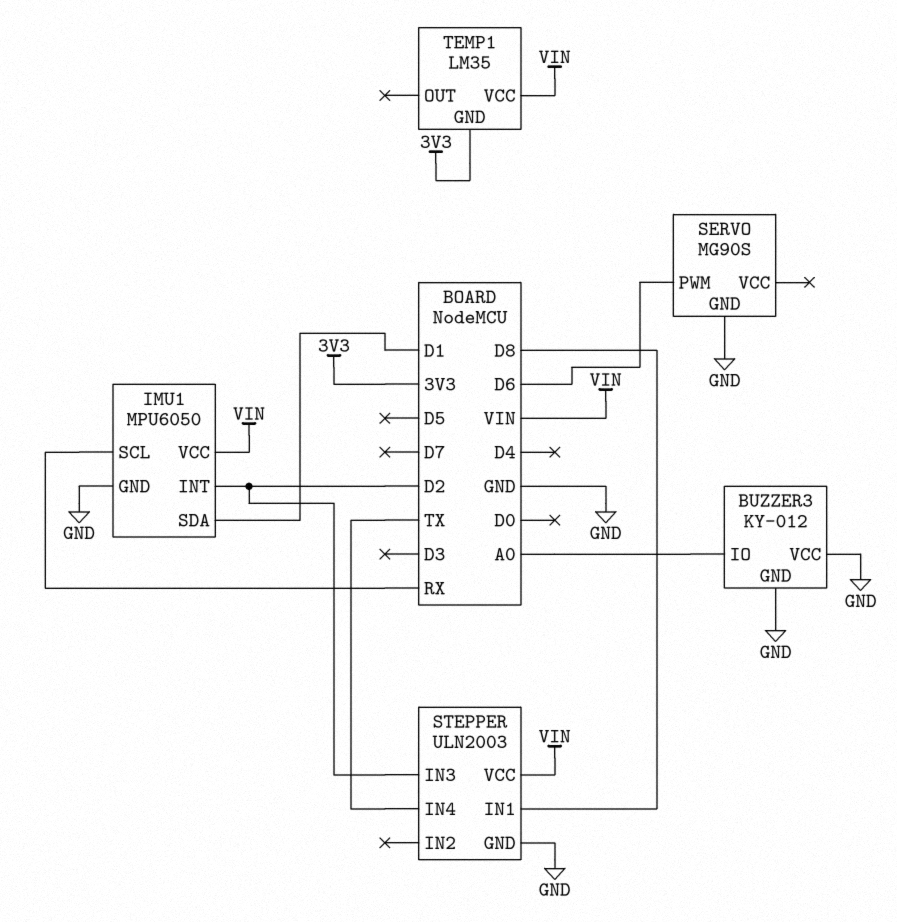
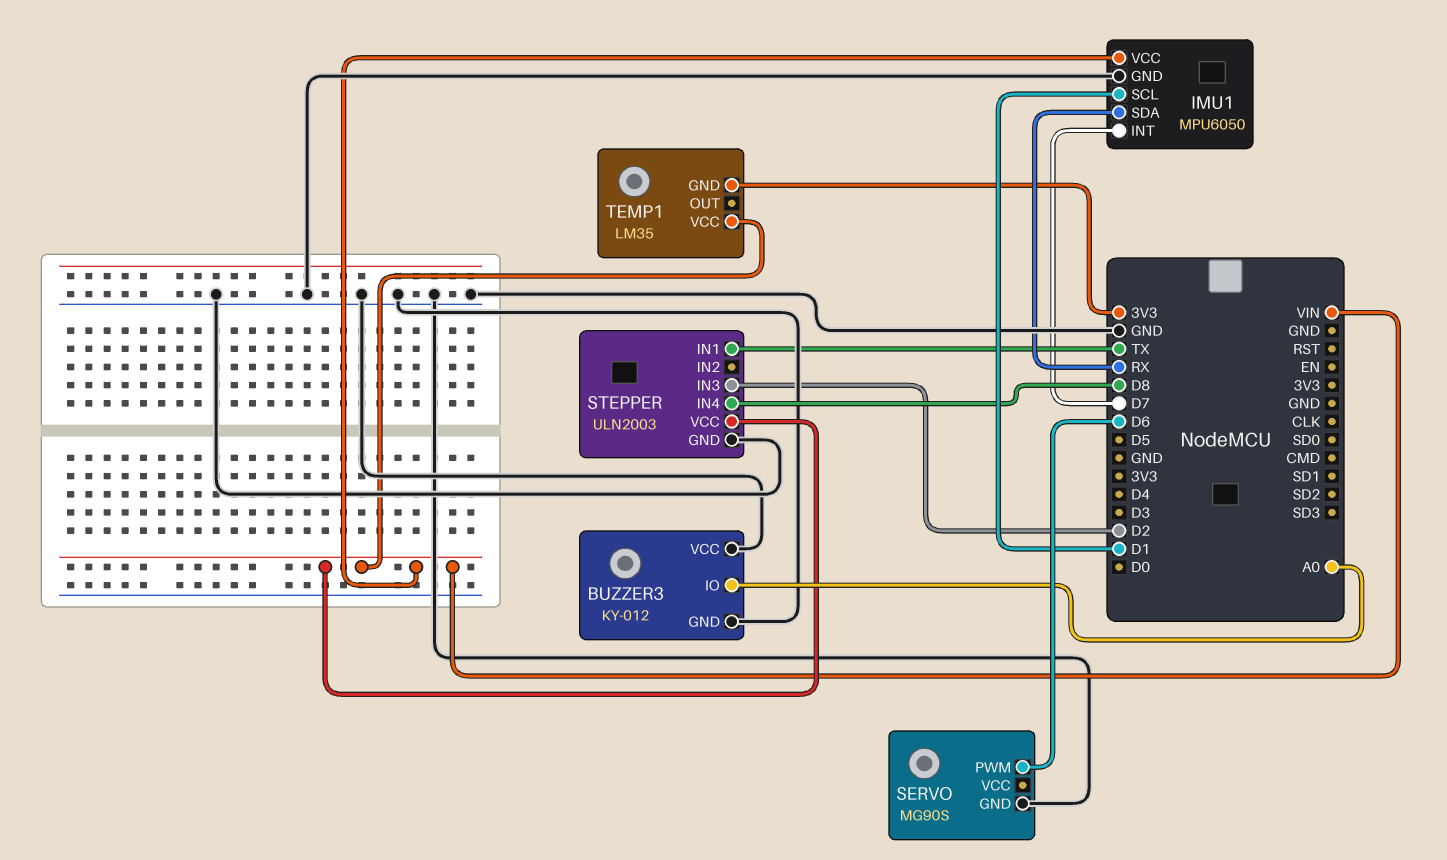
IMU1 pin INT: D2 -> D7
IMU1 pin SCL: RX -> D1
IMU1 pin SDA: D1 -> RX
STEPPER pin IN1: D8 -> TX
STEPPER pin IN4: TX -> D8

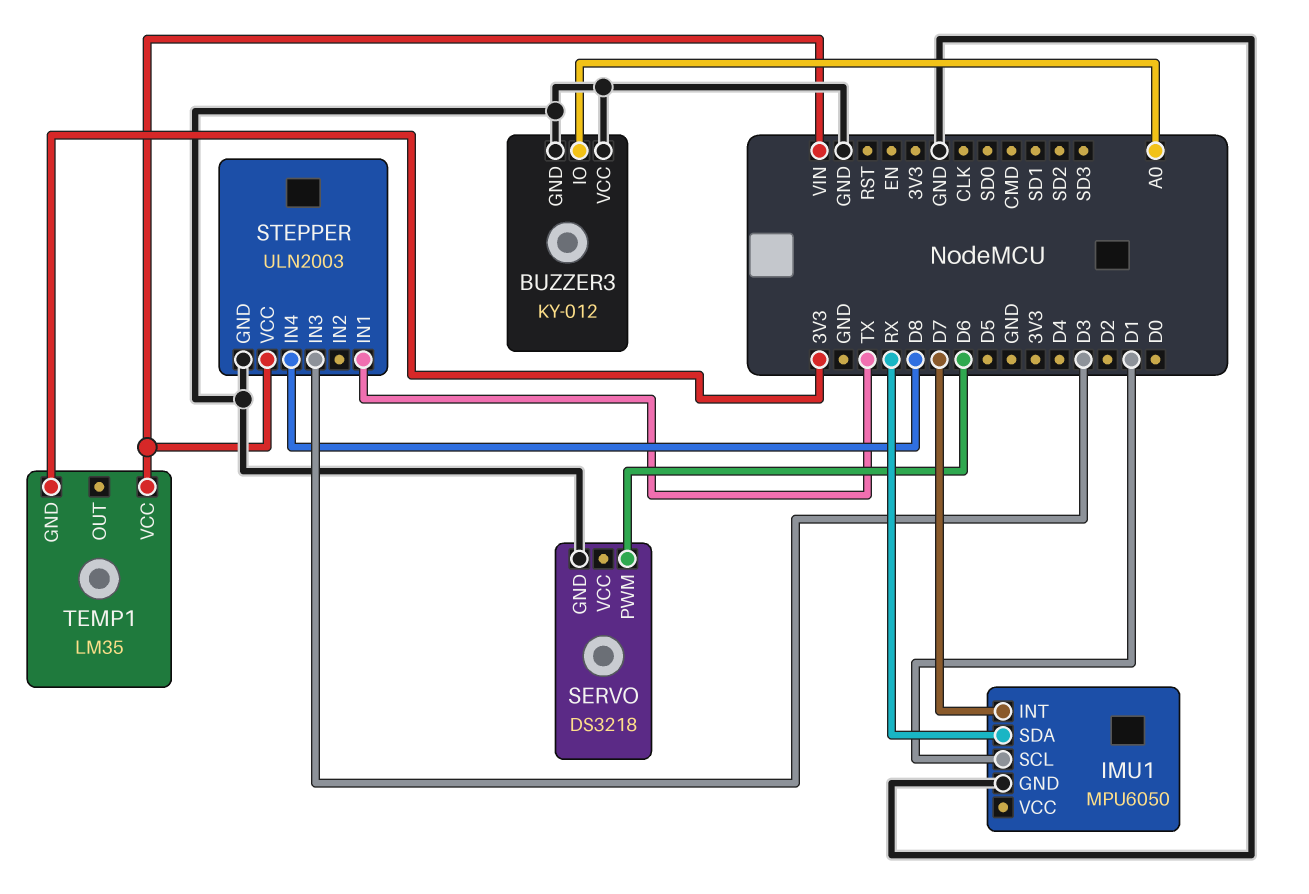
IMU1 pin VCC: VIN -> none
SERVO: MG90S -> DS3218
STEPPER pin IN3: D2 -> D3

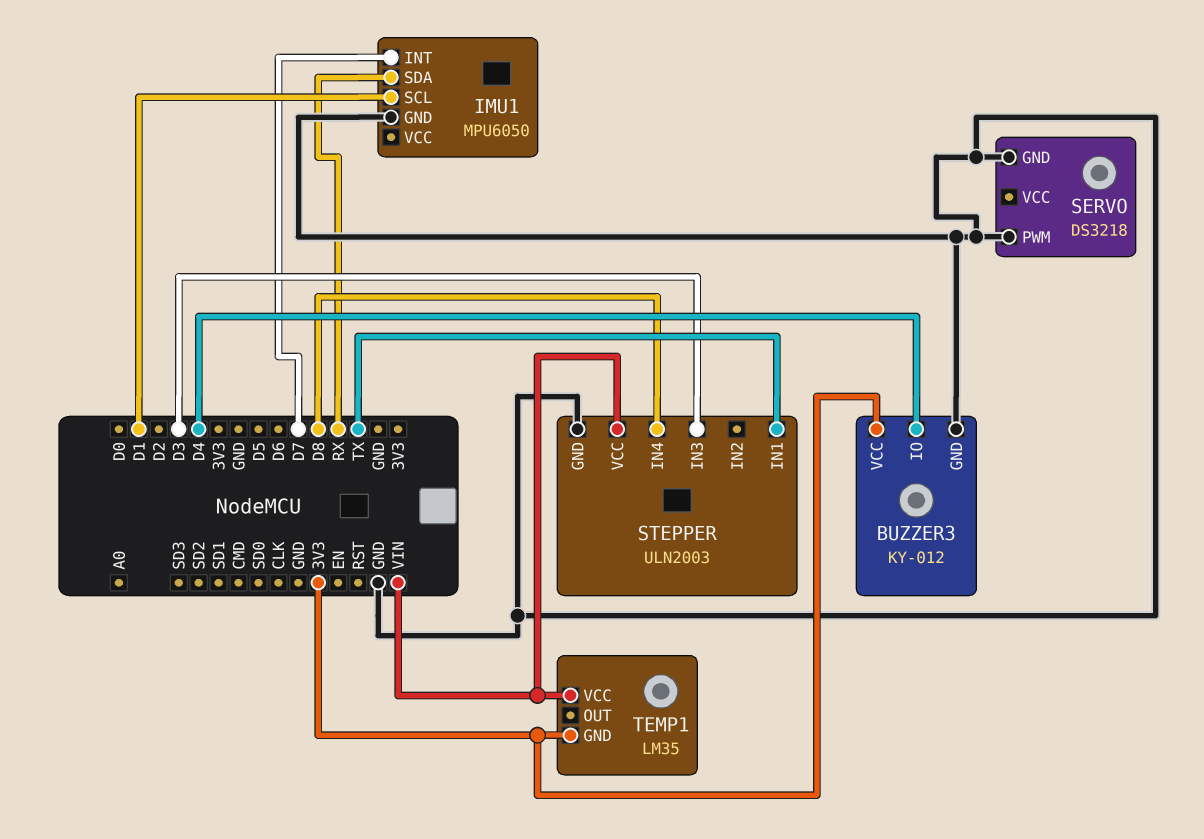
BUZZER3 pin IO: A0 -> D4
BUZZER3 pin VCC: GND -> 3V3
SERVO pin PWM: D6 -> GND

